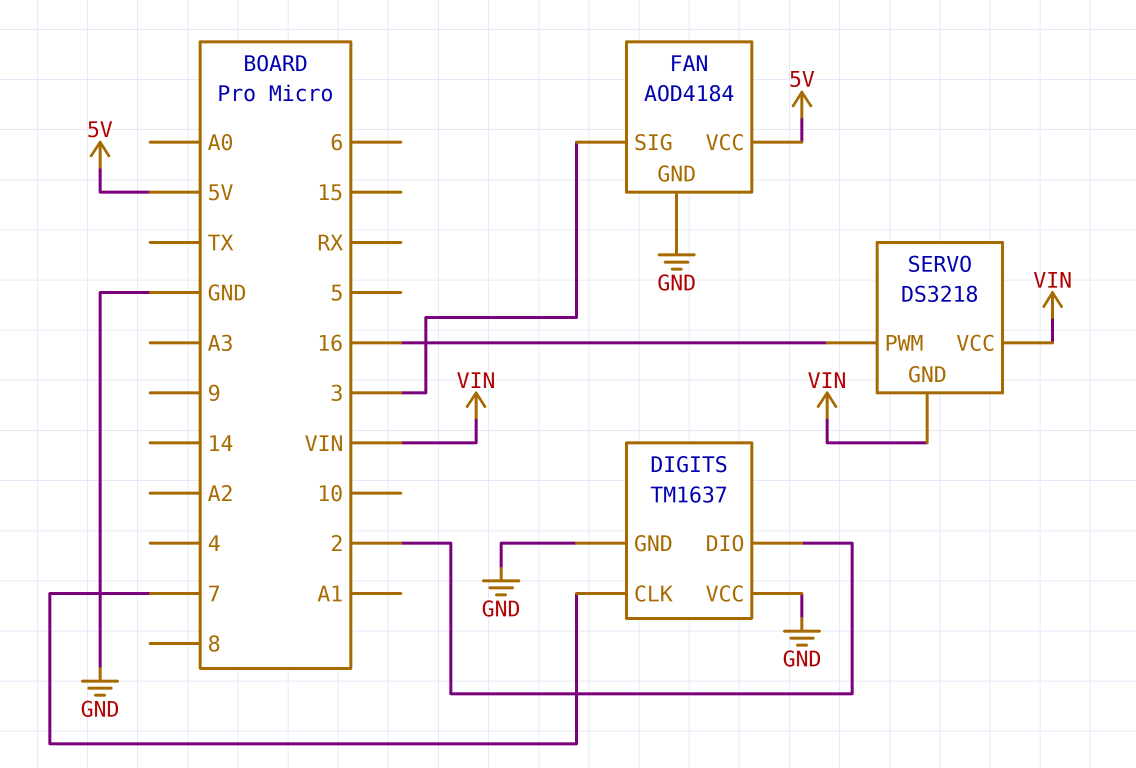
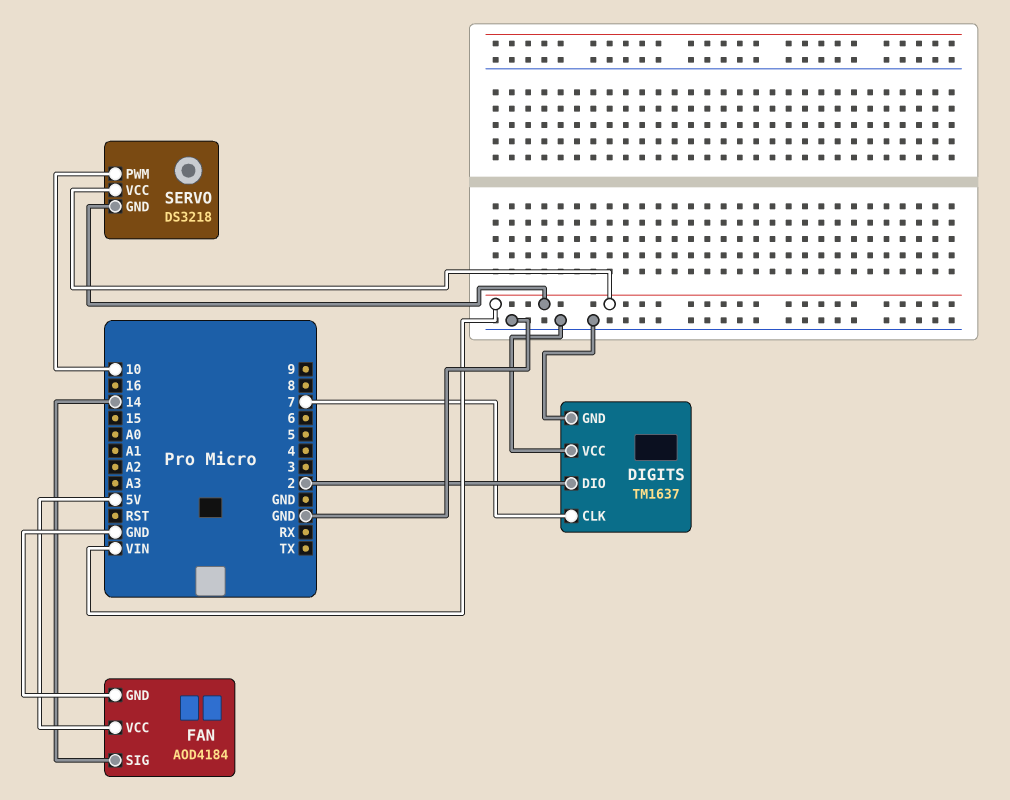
FAN pin SIG: 3 -> 14
SERVO pin PWM: 16 -> 10

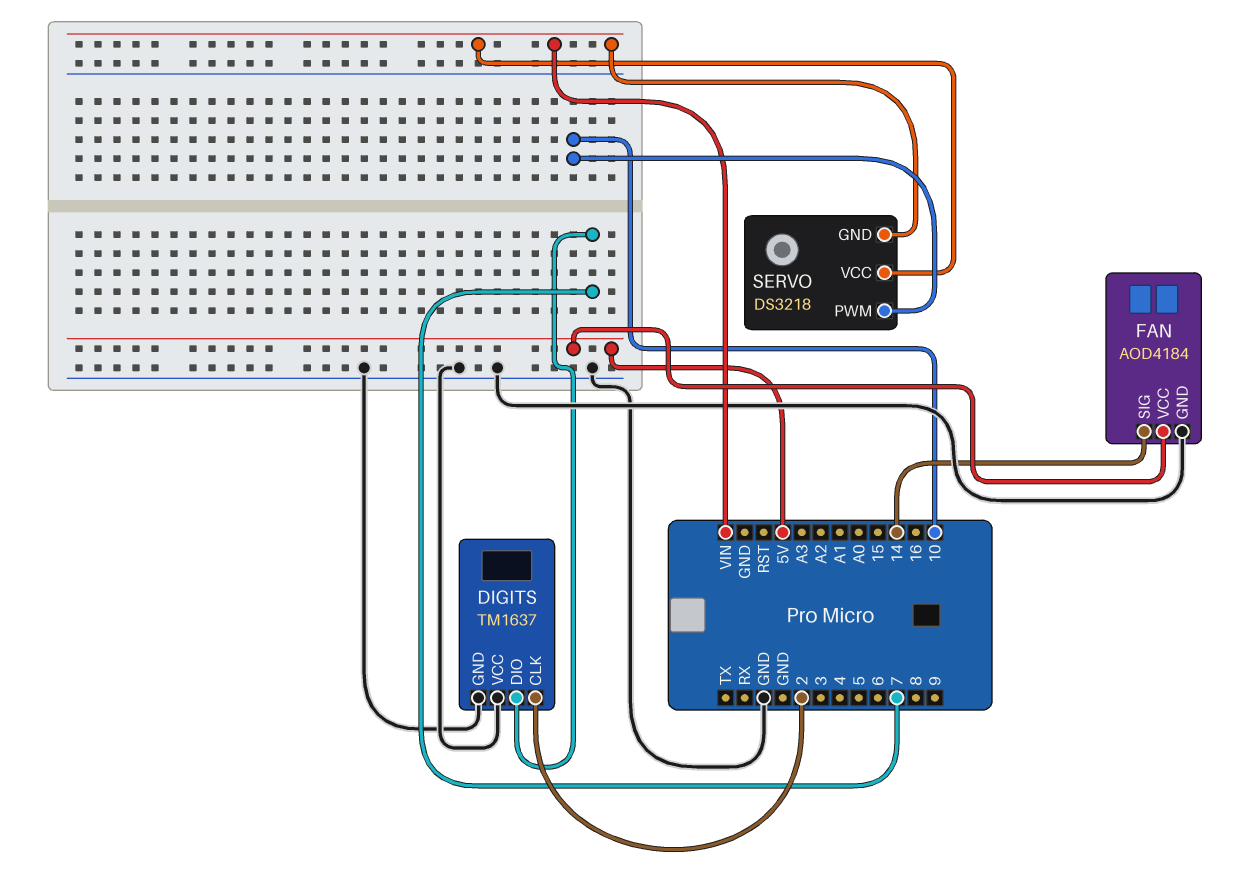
DIGITS pin CLK: 7 -> 2
DIGITS pin DIO: 2 -> 7

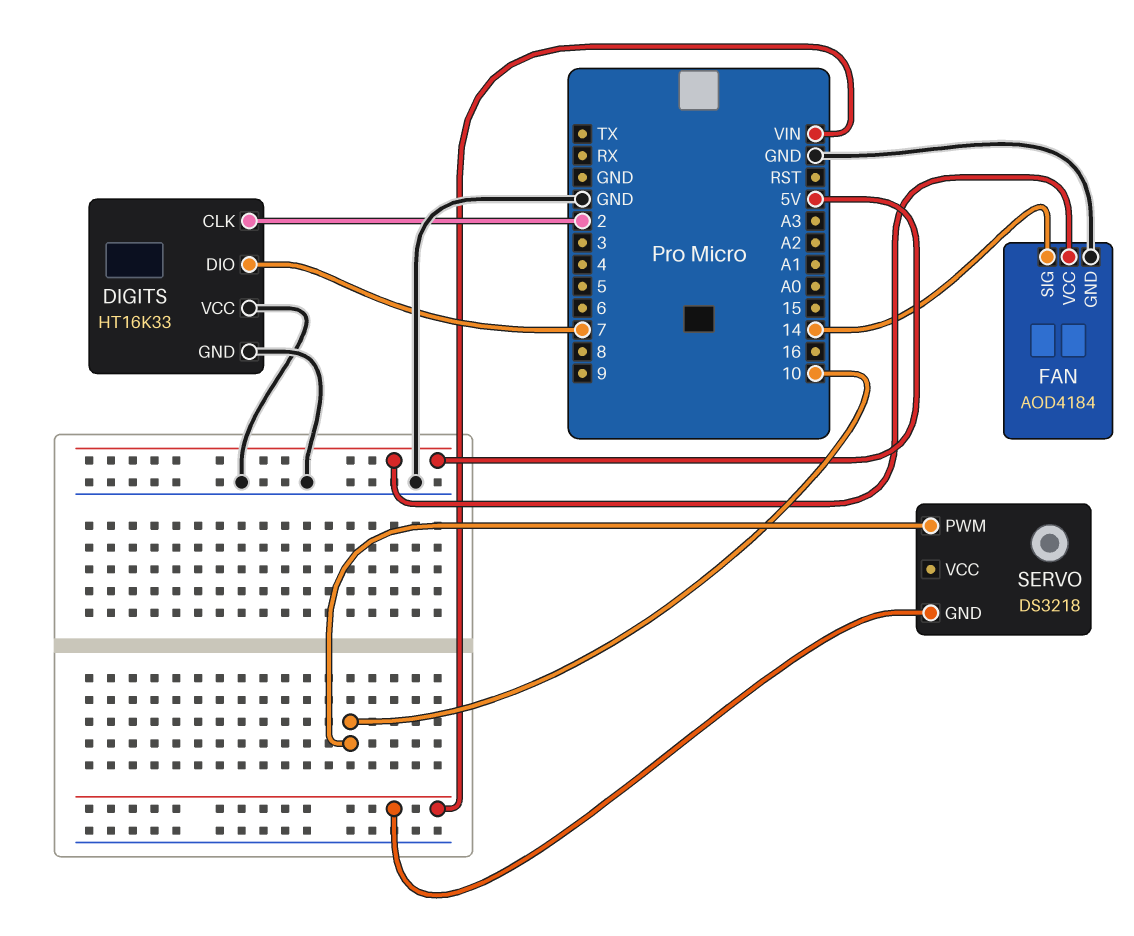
DIGITS: TM1637 -> HT16K33
SERVO pin VCC: VIN -> none

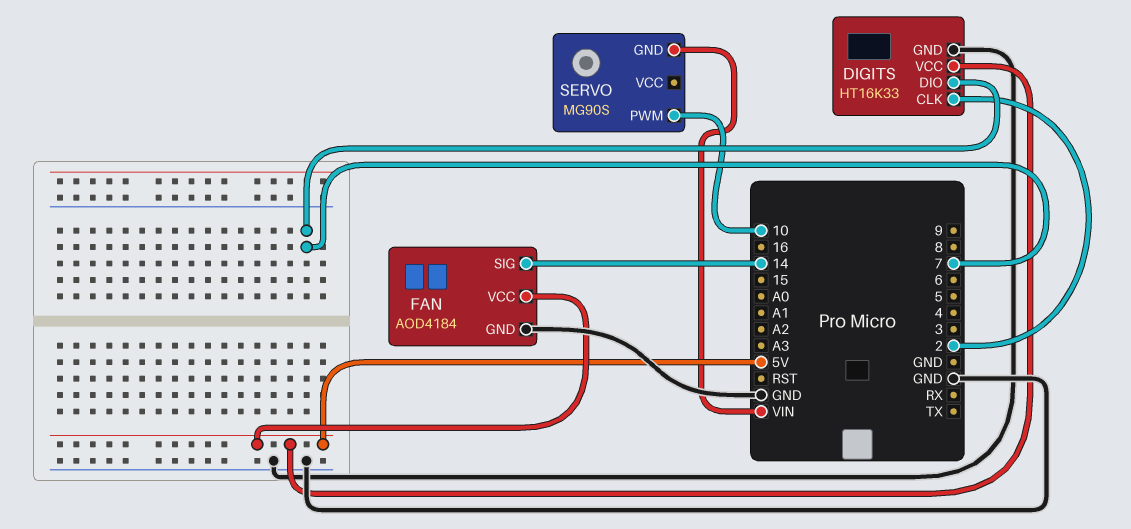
DIGITS pin VCC: GND -> 5V
SERVO: DS3218 -> MG90S

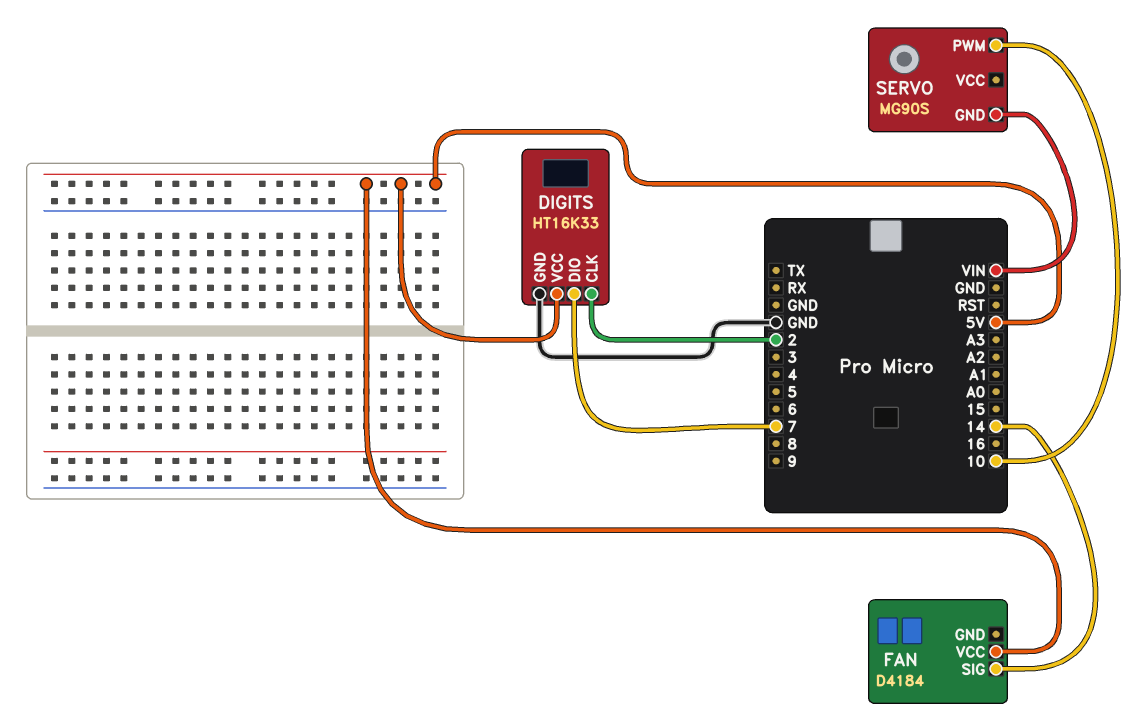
FAN: AOD4184 -> D4184
FAN pin GND: GND -> none

